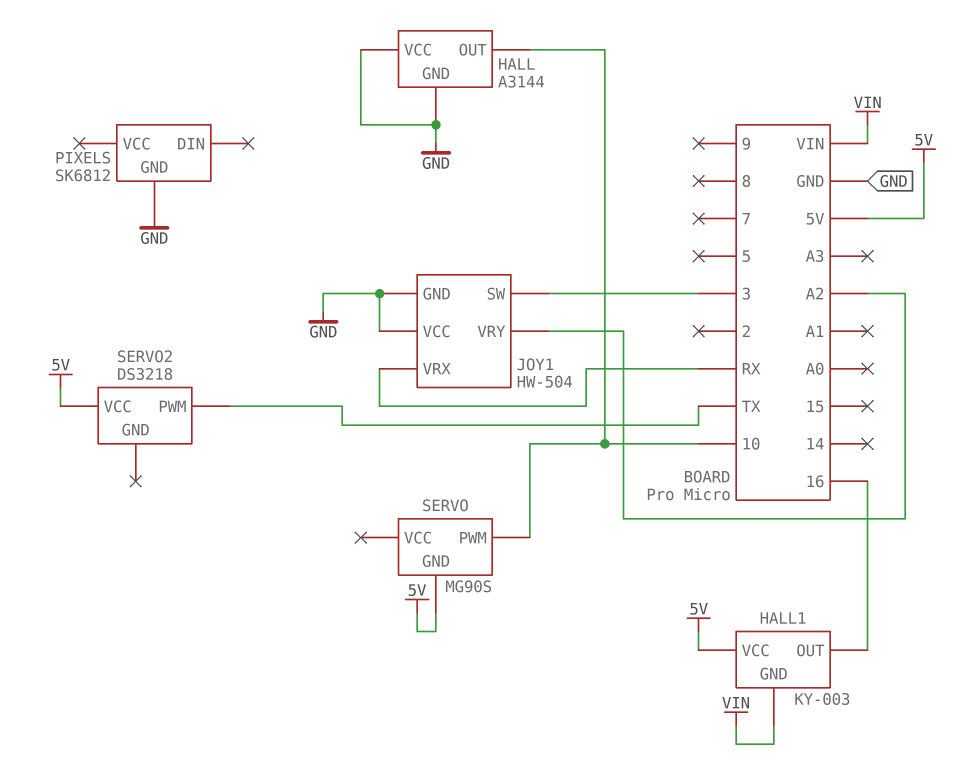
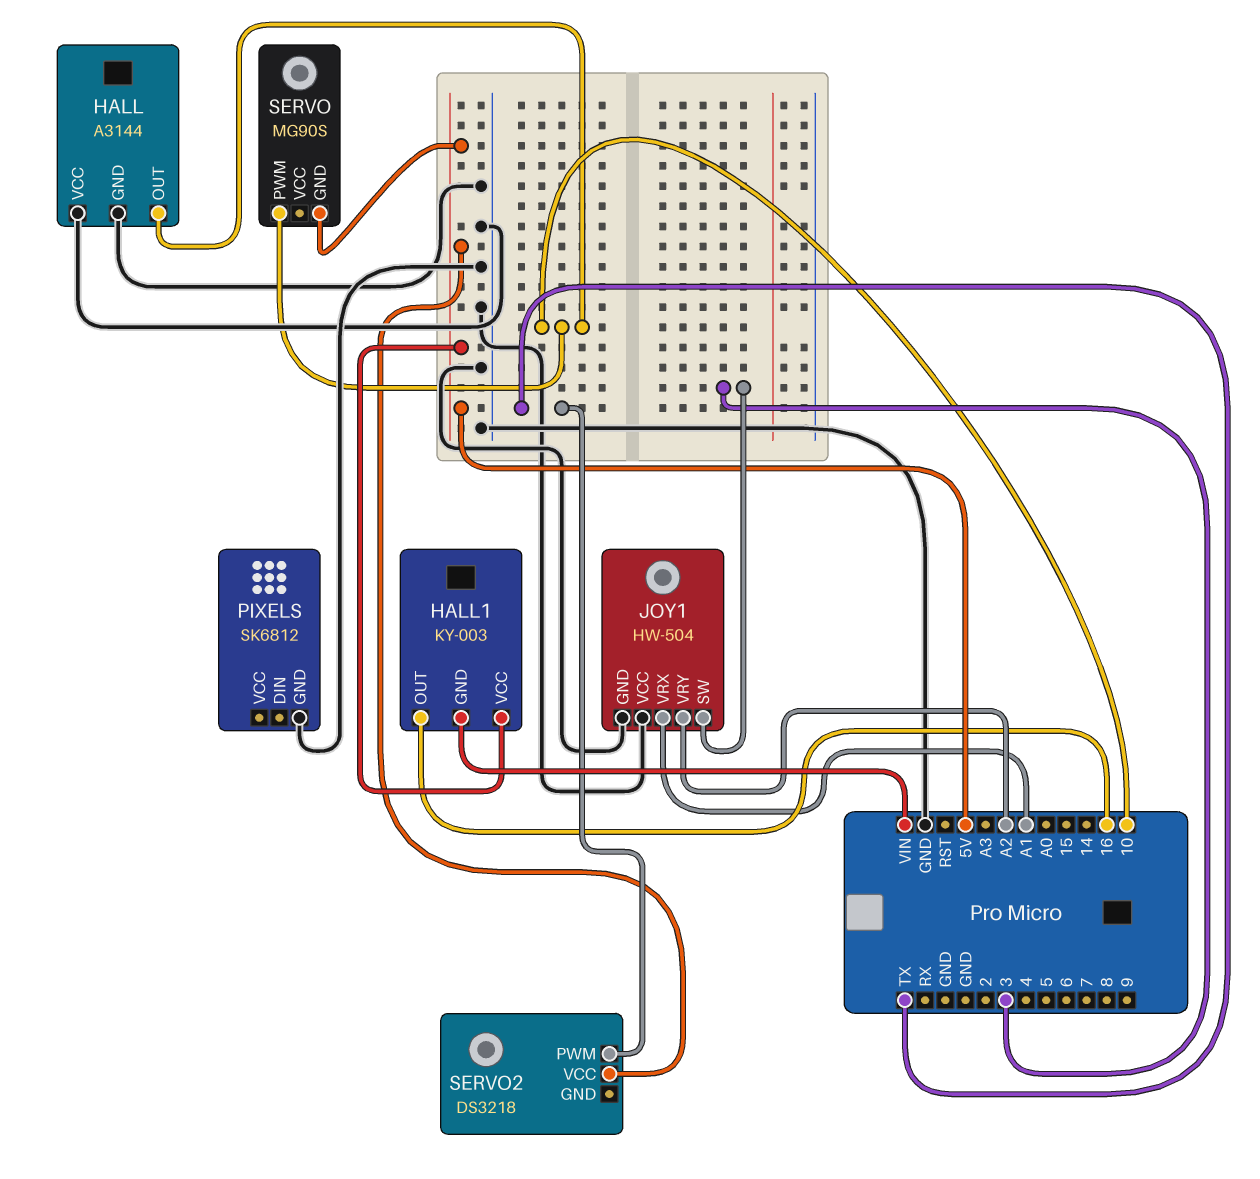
JOY1 pin VRX: RX -> A1

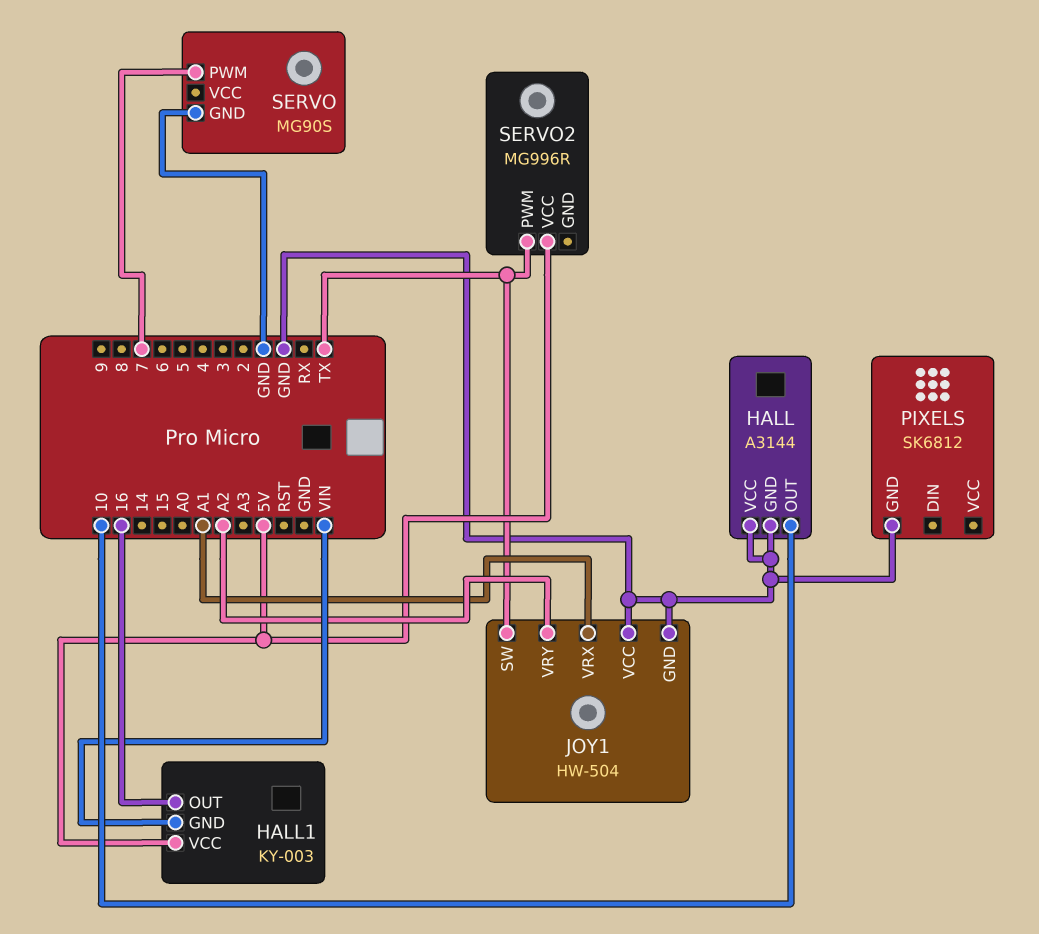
JOY1 pin SW: 3 -> TX
SERVO pin GND: 5V -> GND
SERVO pin PWM: 10 -> 7
SERVO2: DS3218 -> MG996R

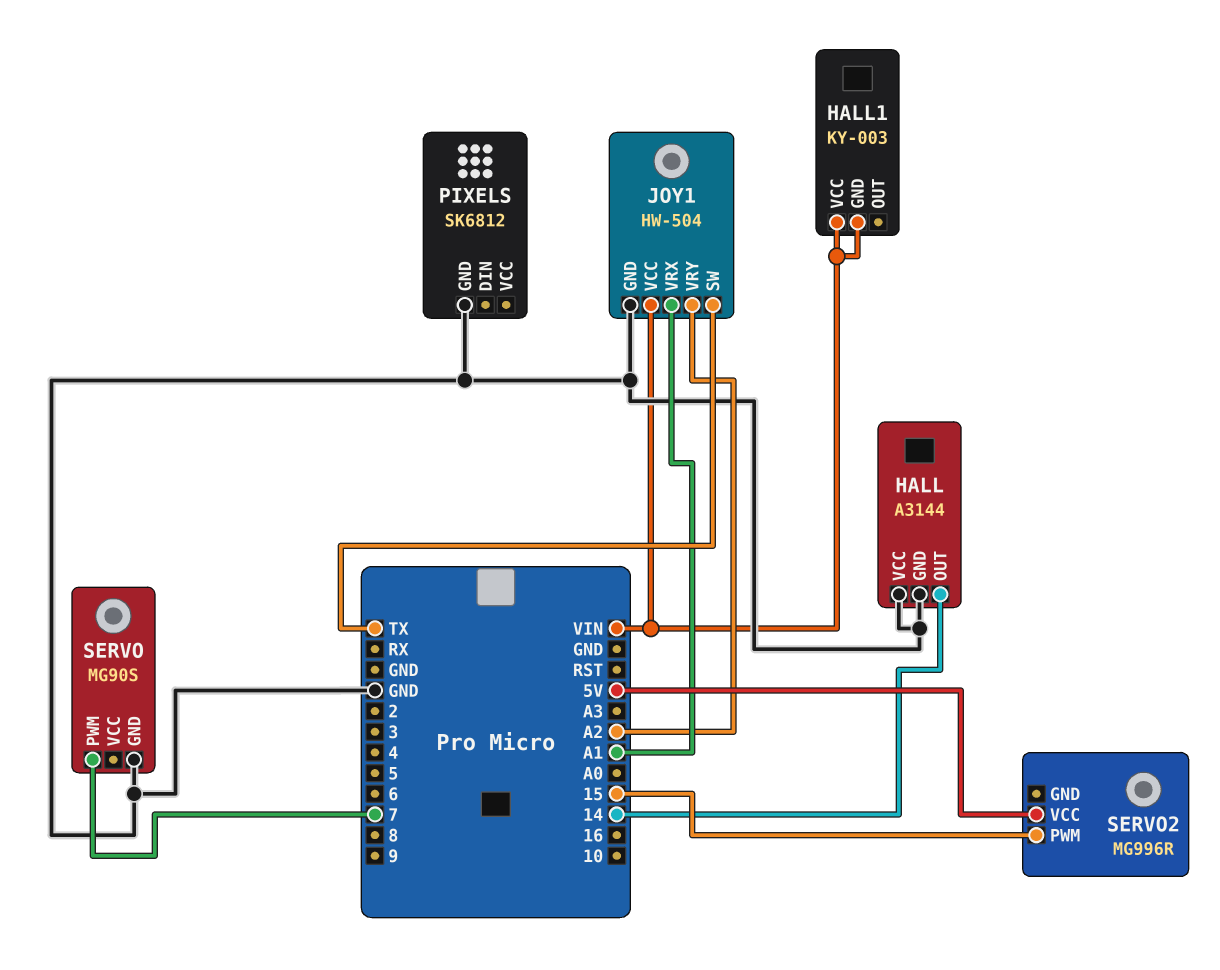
HALL pin OUT: 10 -> 14
HALL1 pin OUT: 16 -> none
HALL1 pin VCC: 5V -> VIN
JOY1 pin VCC: GND -> VIN
SERVO2 pin PWM: TX -> 15

